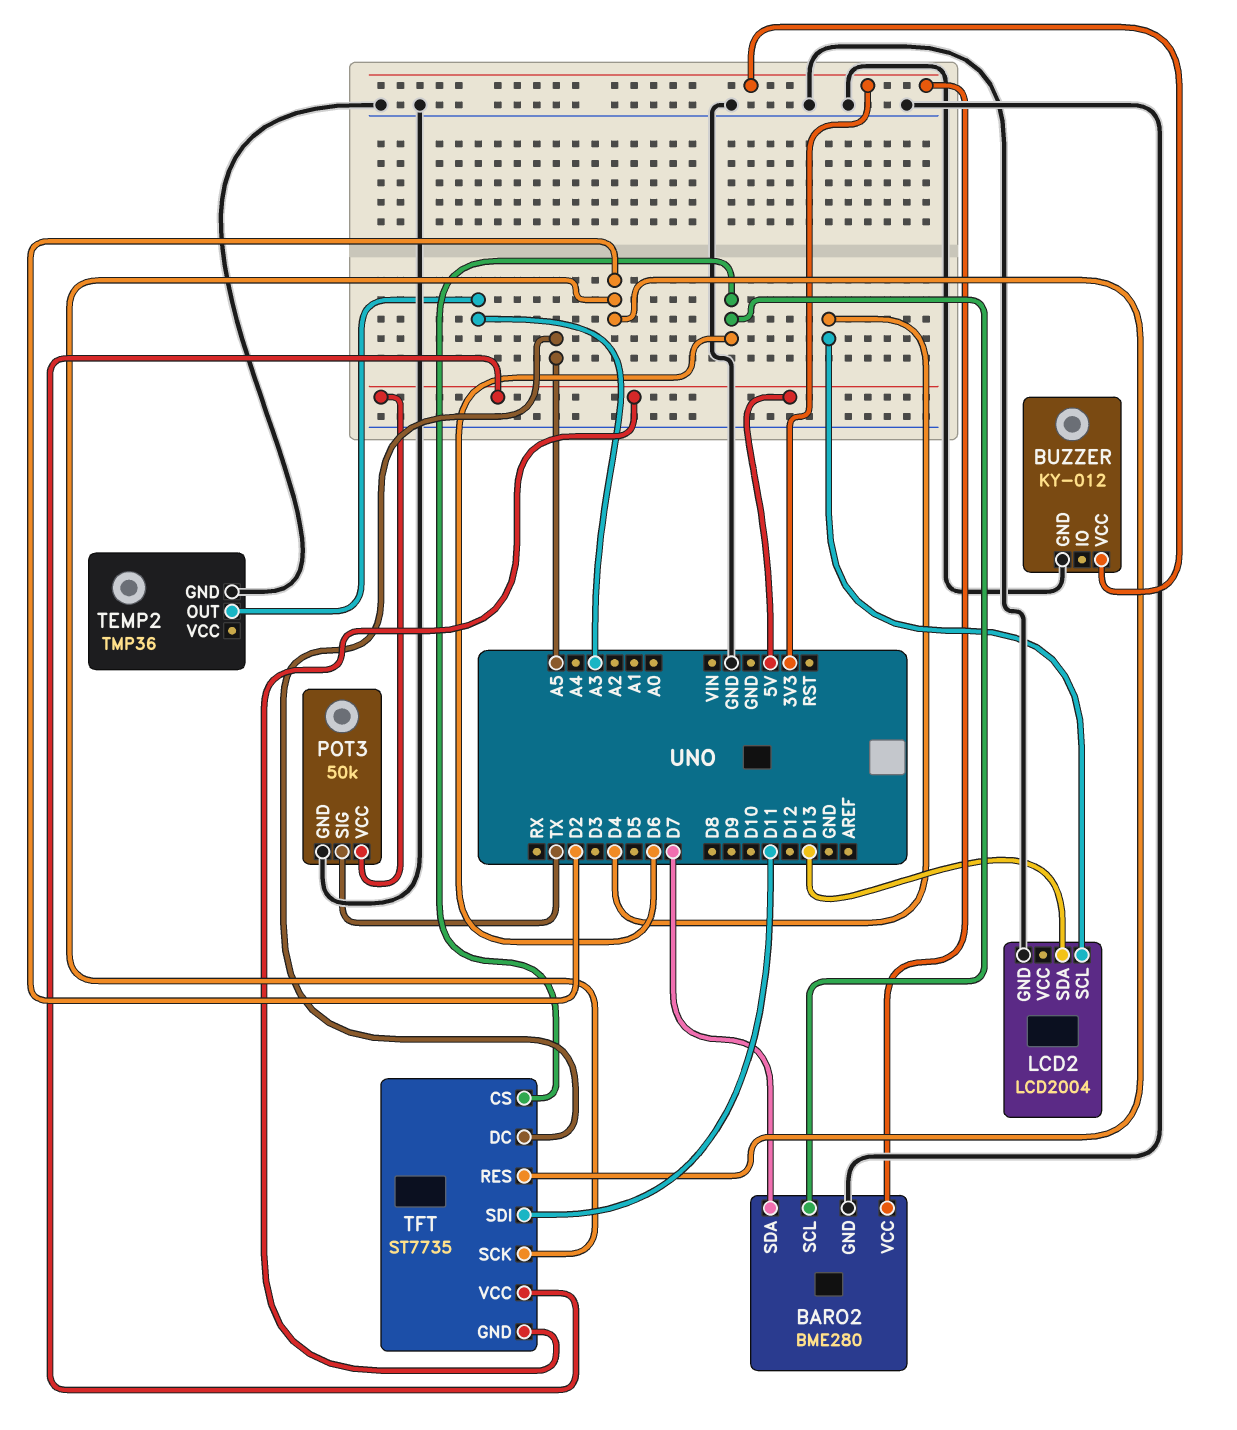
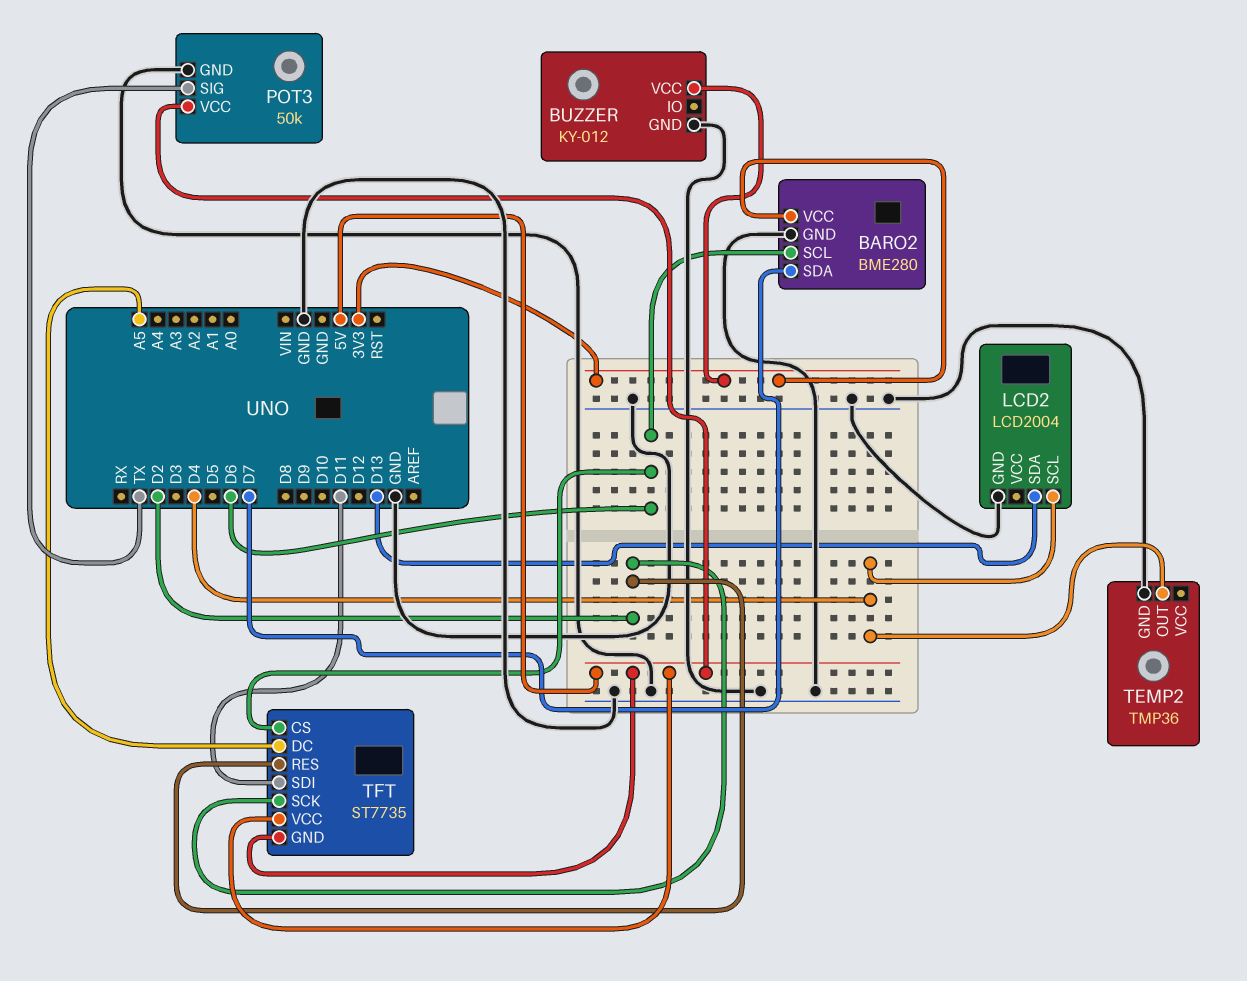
TEMP2 pin OUT: A3 -> D4

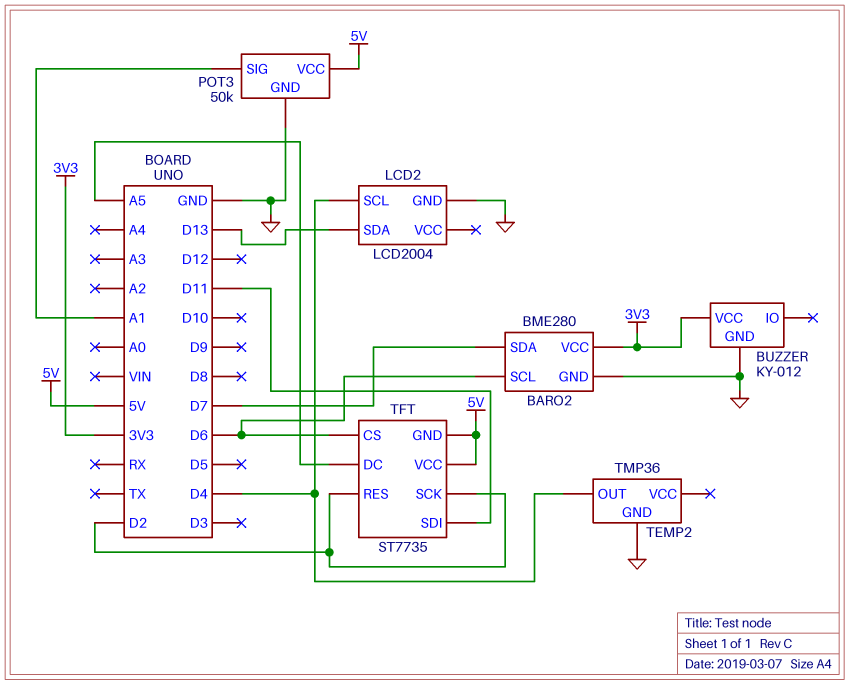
POT3 pin SIG: TX -> A1

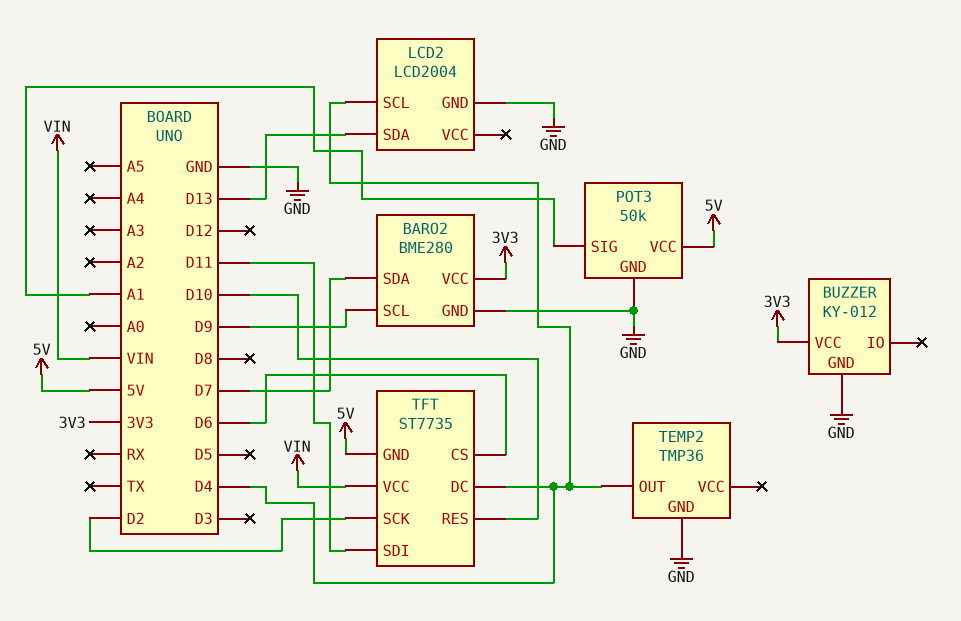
BARO2 pin SCL: D6 -> D9
TFT pin DC: A5 -> D4
TFT pin RES: D2 -> D10
TFT pin VCC: 5V -> VIN

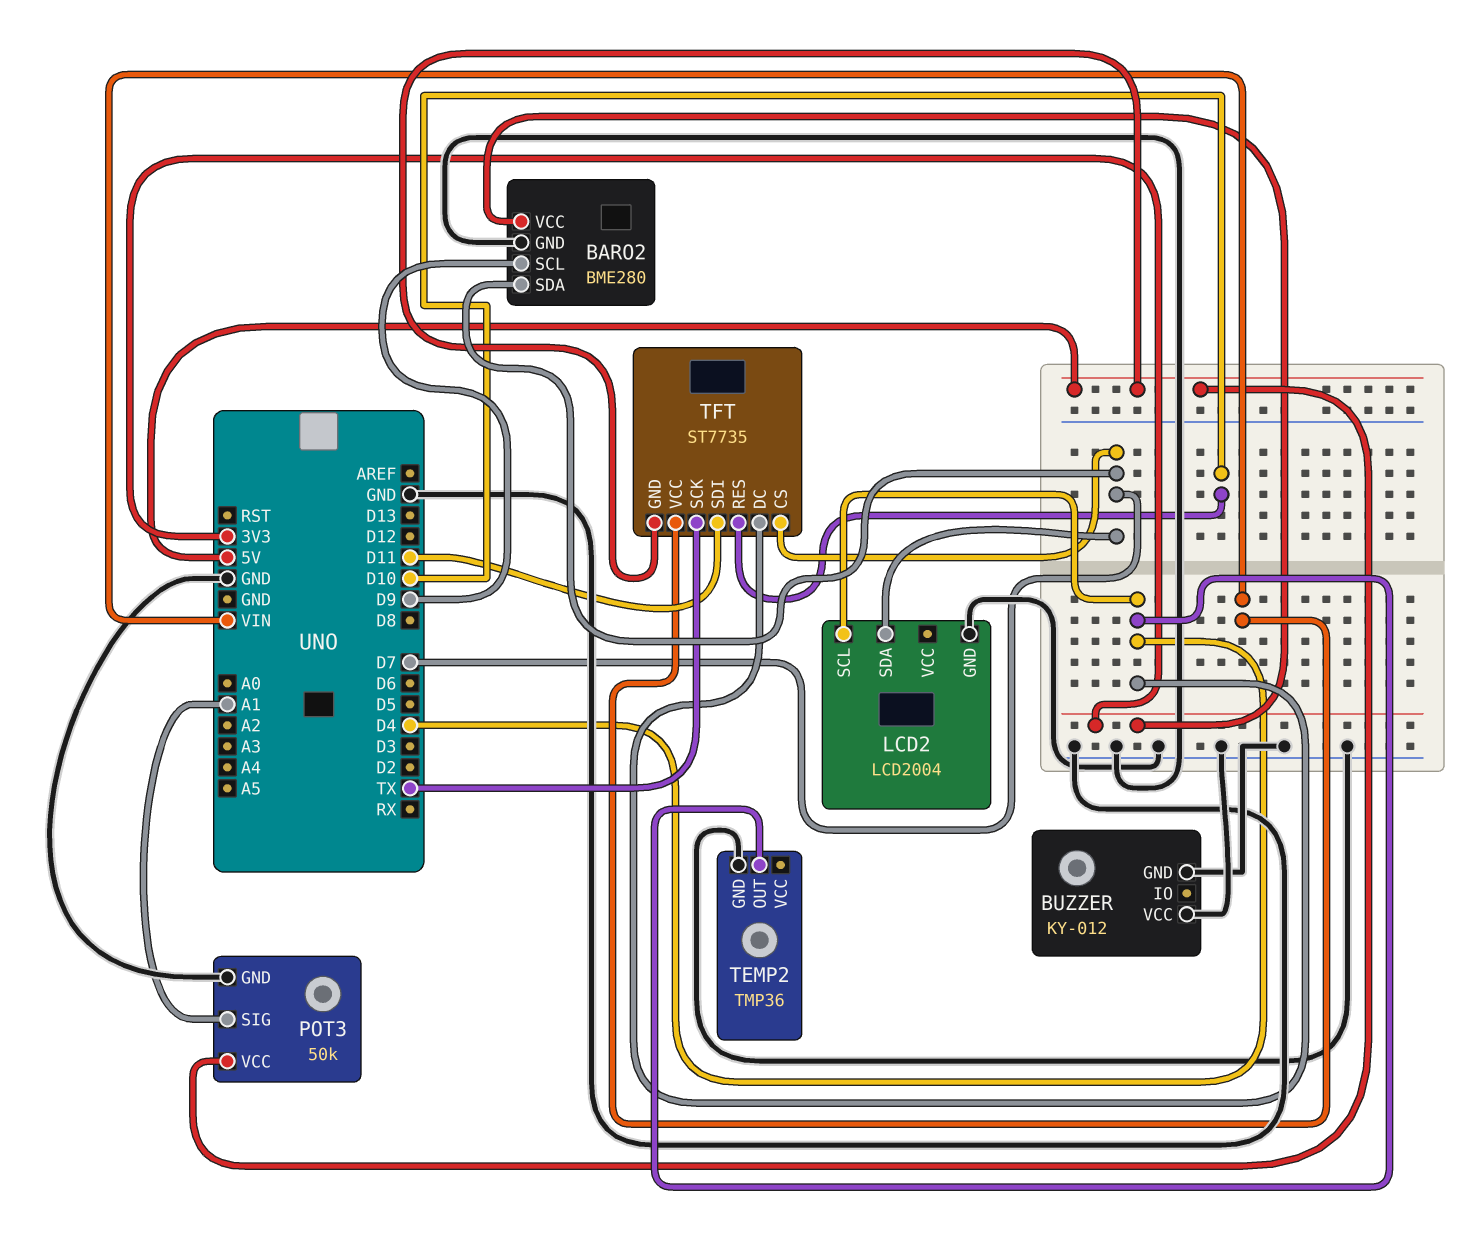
BUZZER pin VCC: 3V3 -> GND
LCD2 pin SDA: D13 -> D7
TFT pin CS: D6 -> D7
TFT pin SCK: D2 -> TX

